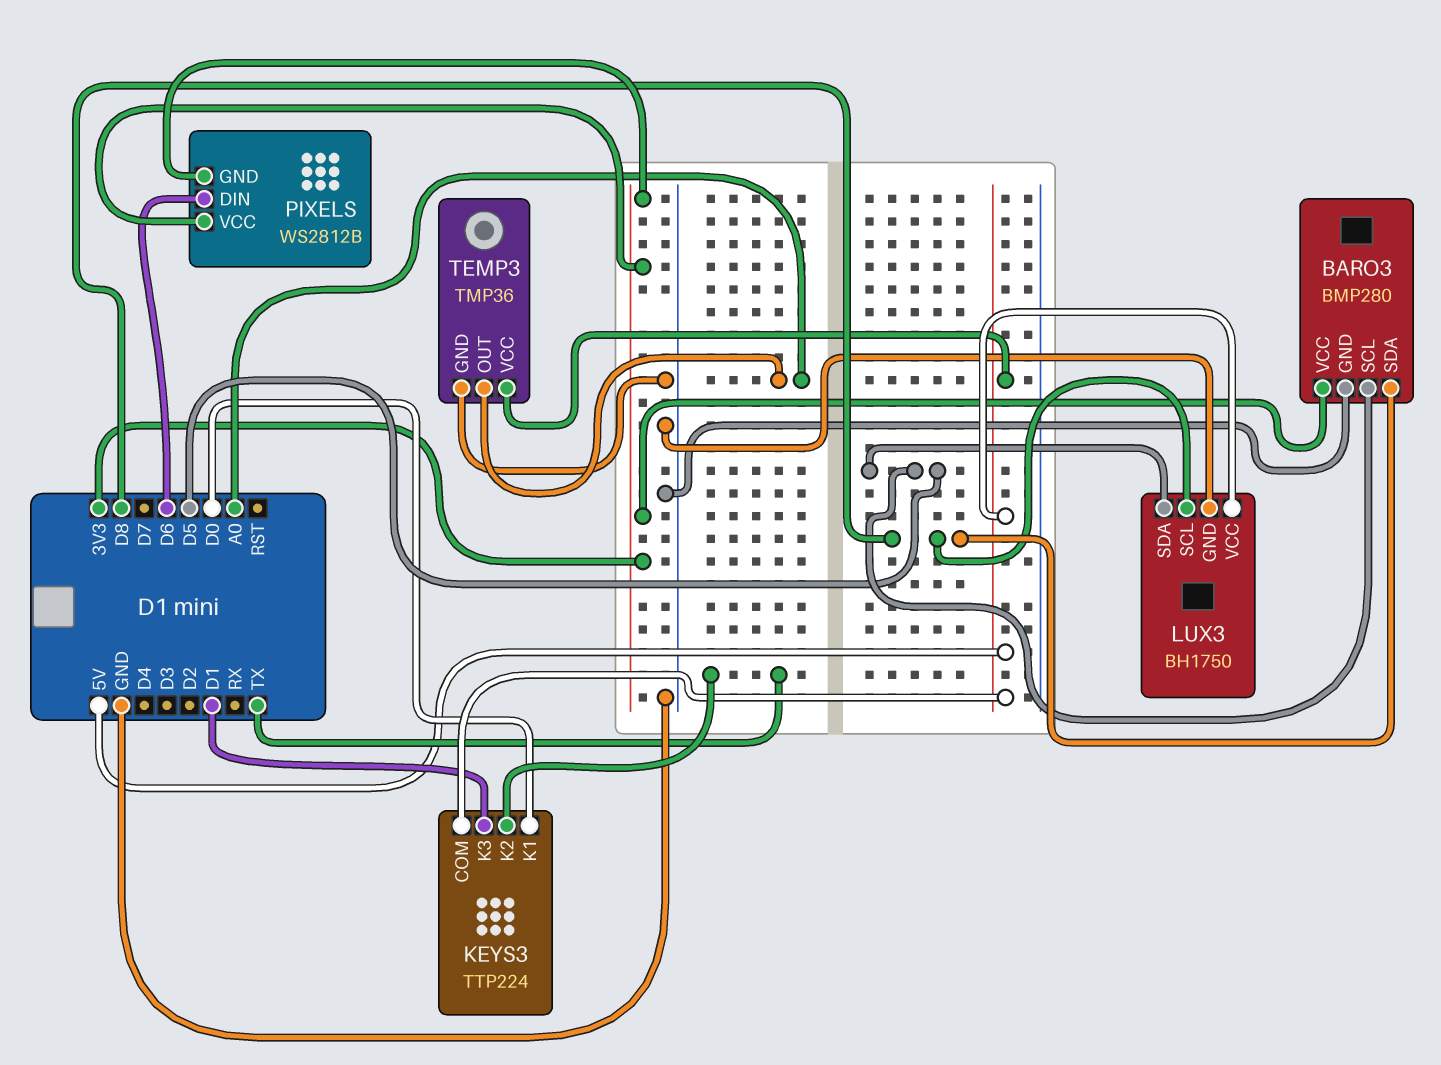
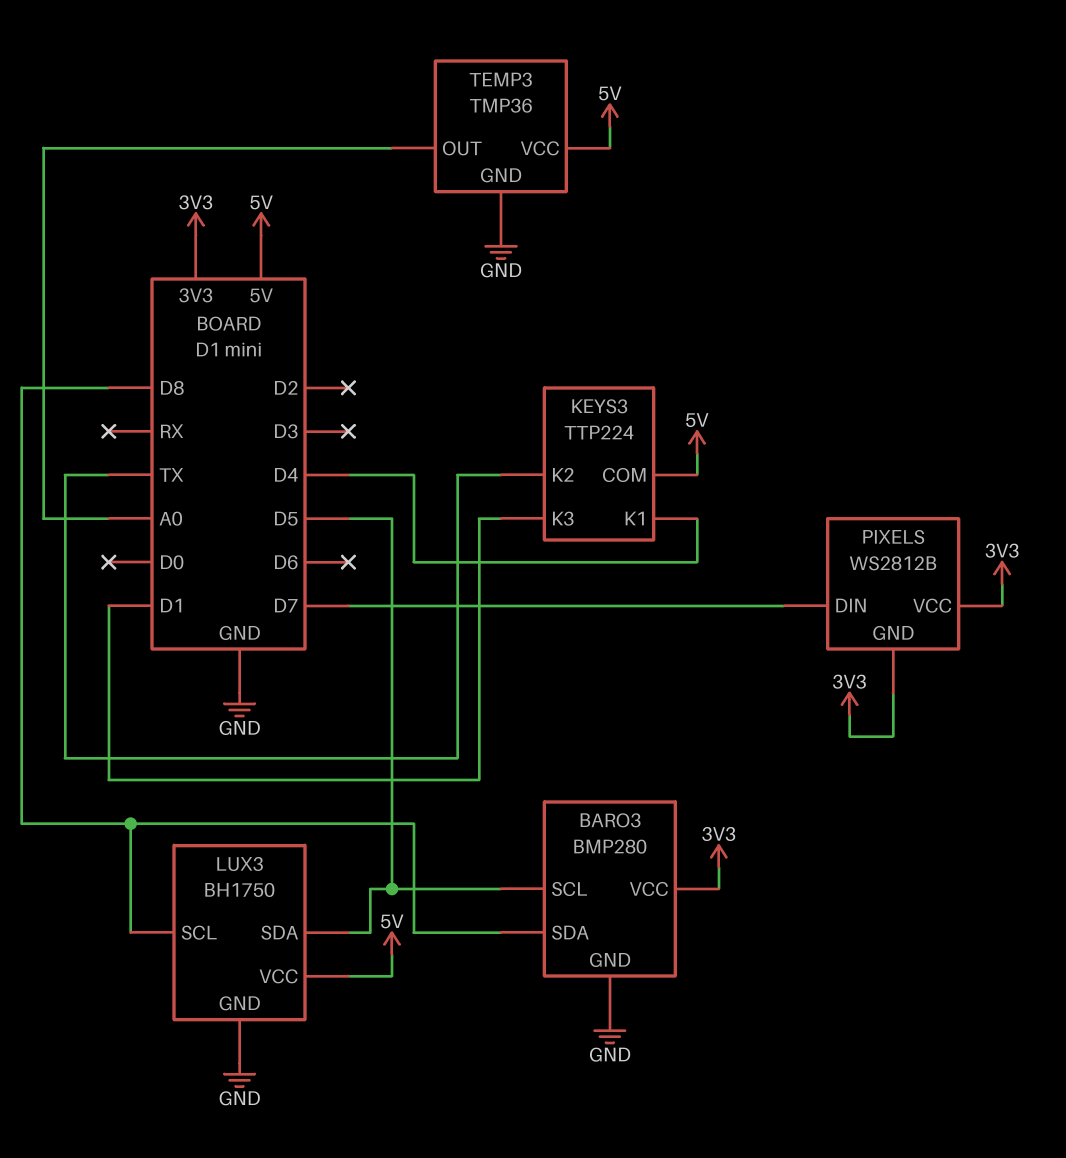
KEYS3 pin K1: D0 -> D4
PIXELS pin DIN: D6 -> D7

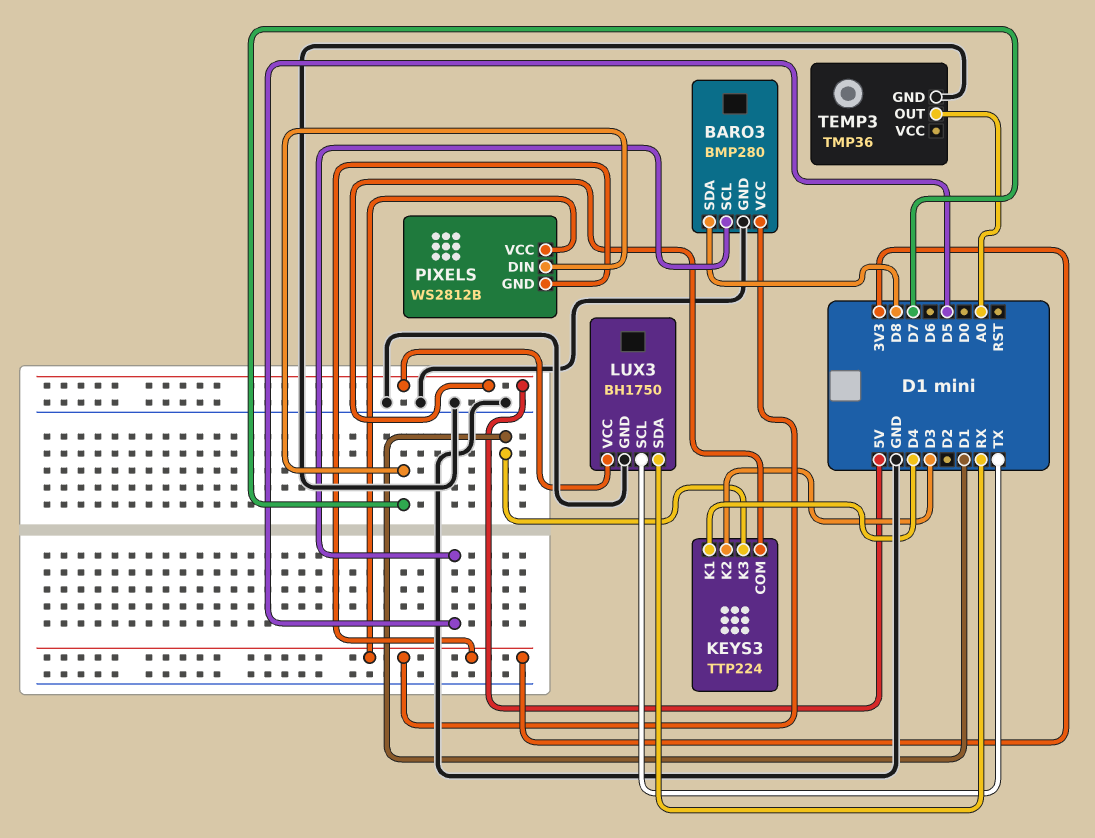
KEYS3 pin K2: TX -> D3
LUX3 pin SCL: D8 -> TX
LUX3 pin SDA: D5 -> RX
TEMP3 pin VCC: 5V -> none

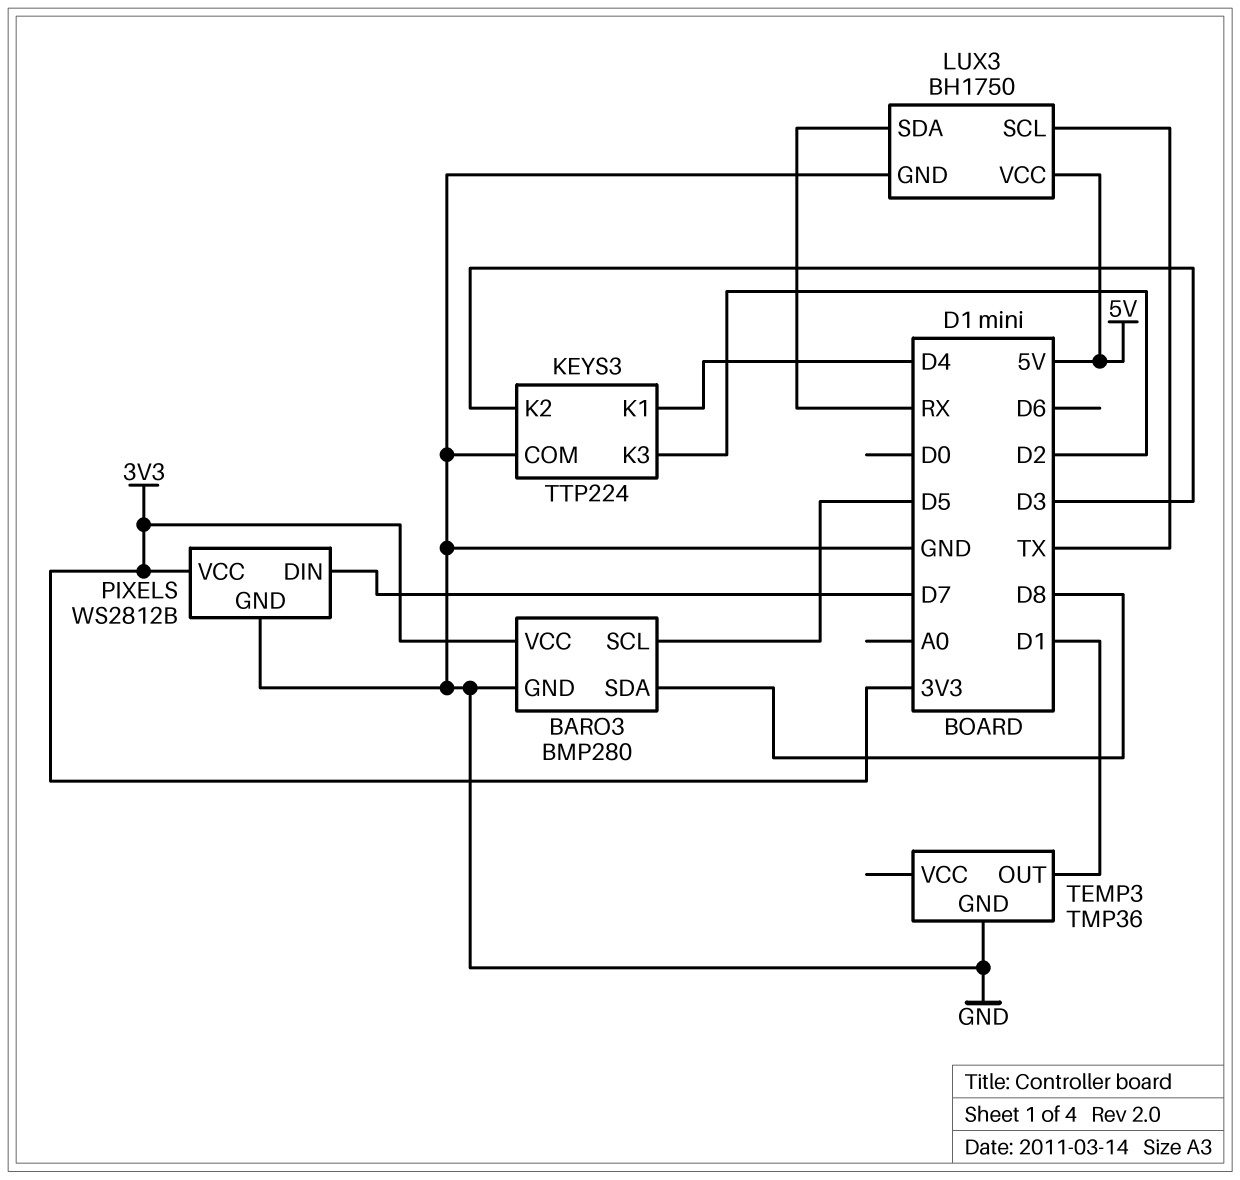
KEYS3 pin COM: 5V -> GND
KEYS3 pin K3: D1 -> D2
PIXELS pin GND: 3V3 -> GND
TEMP3 pin OUT: A0 -> D1

